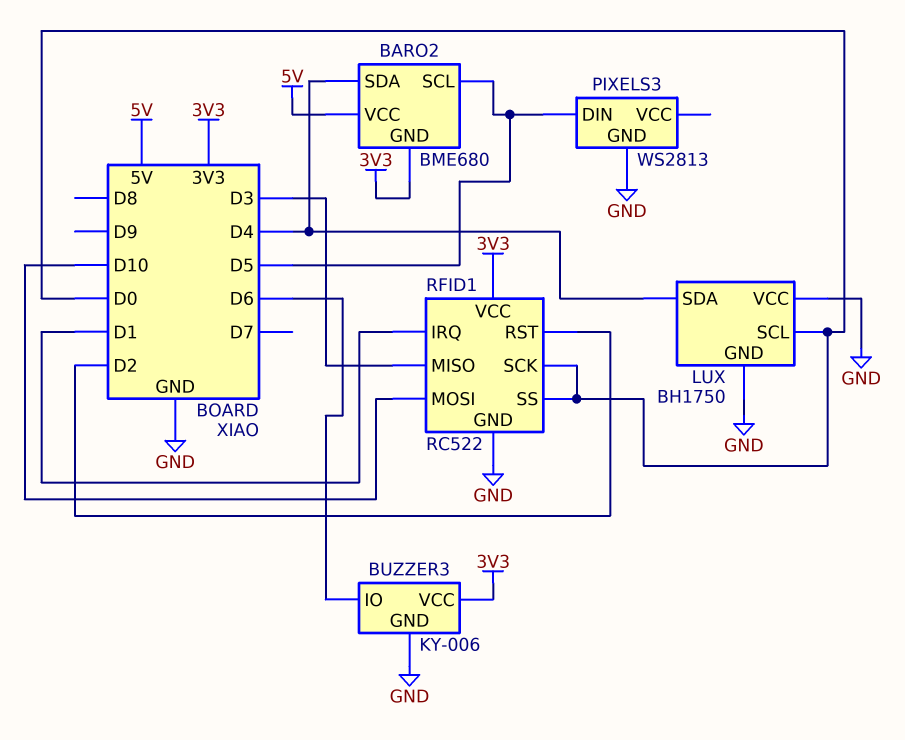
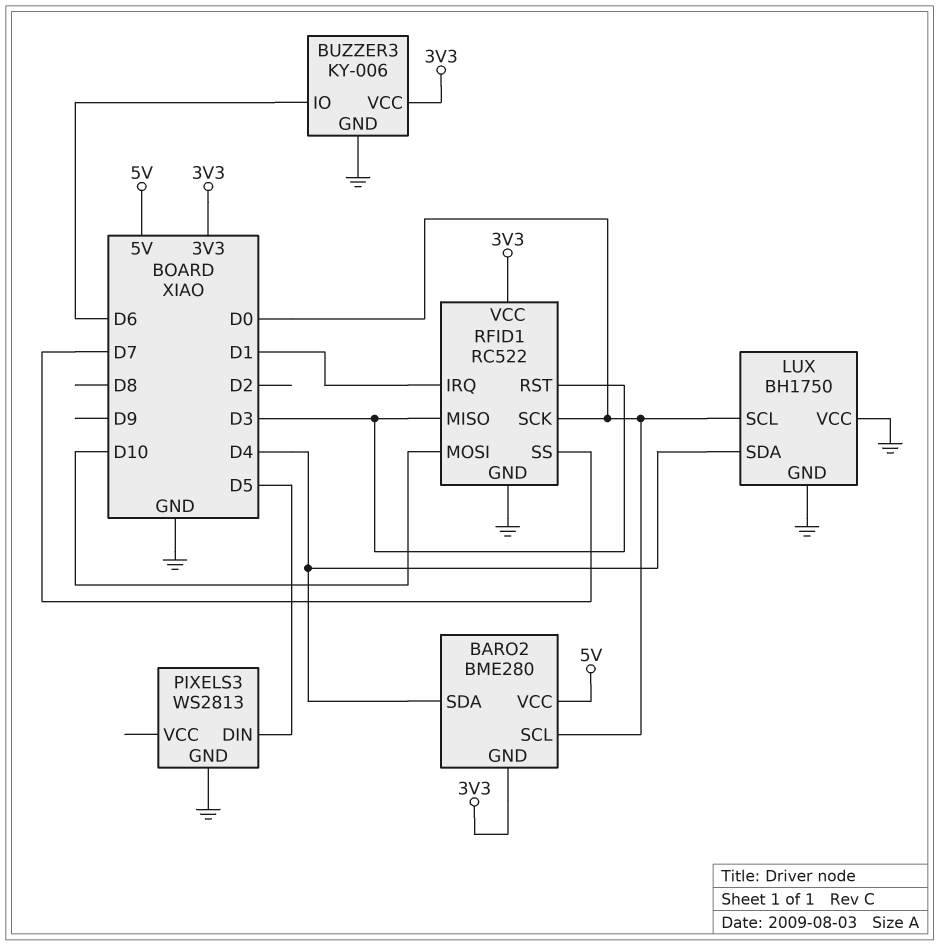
BARO2: BME680 -> BME280
BARO2 pin SCL: D5 -> D0
RFID1 pin RST: D2 -> D3
RFID1 pin SS: D0 -> D7

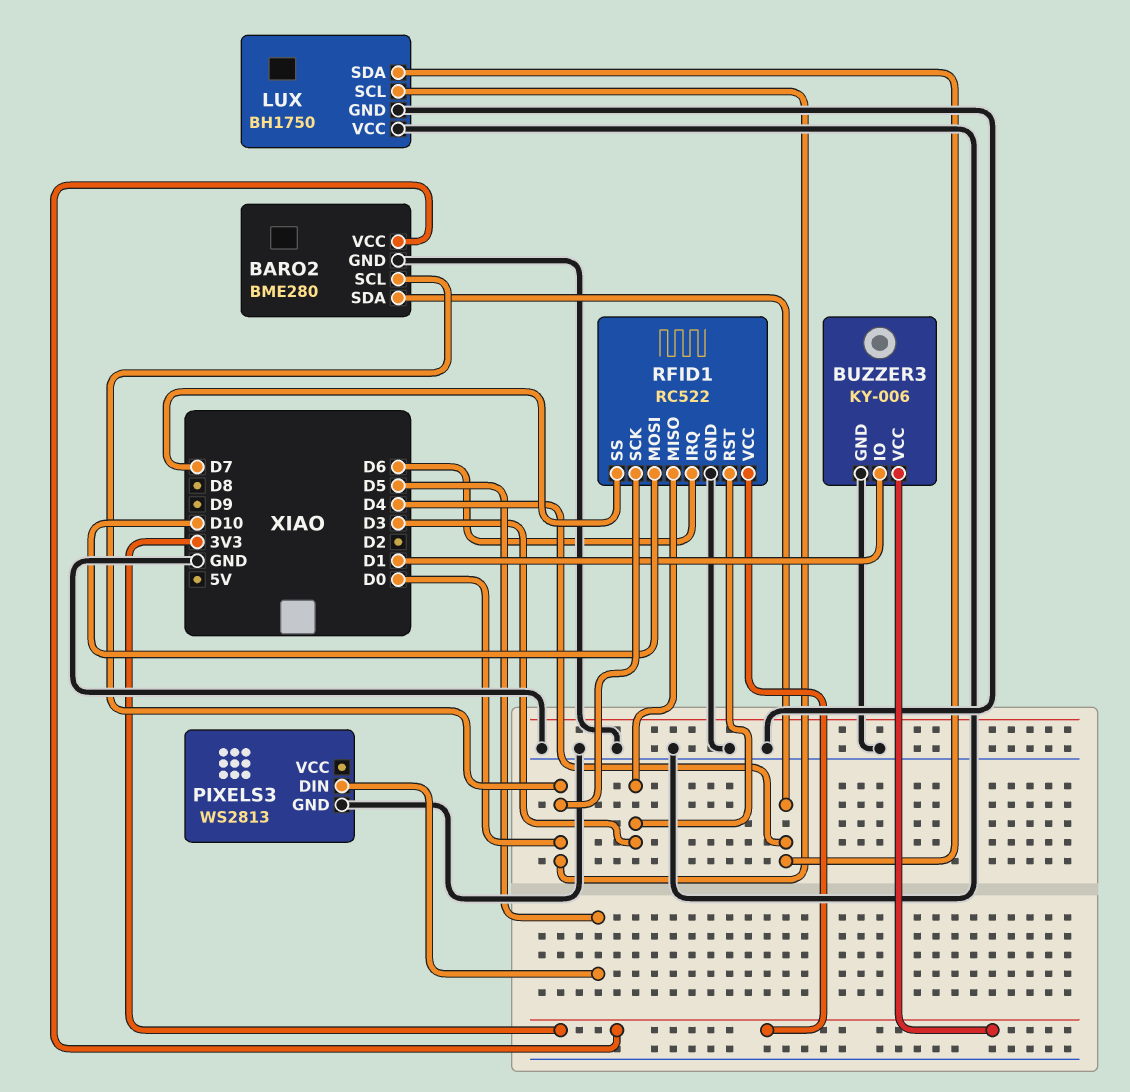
BARO2 pin GND: 3V3 -> GND
BARO2 pin VCC: 5V -> 3V3
BUZZER3 pin IO: D6 -> D1
RFID1 pin IRQ: D1 -> D6

